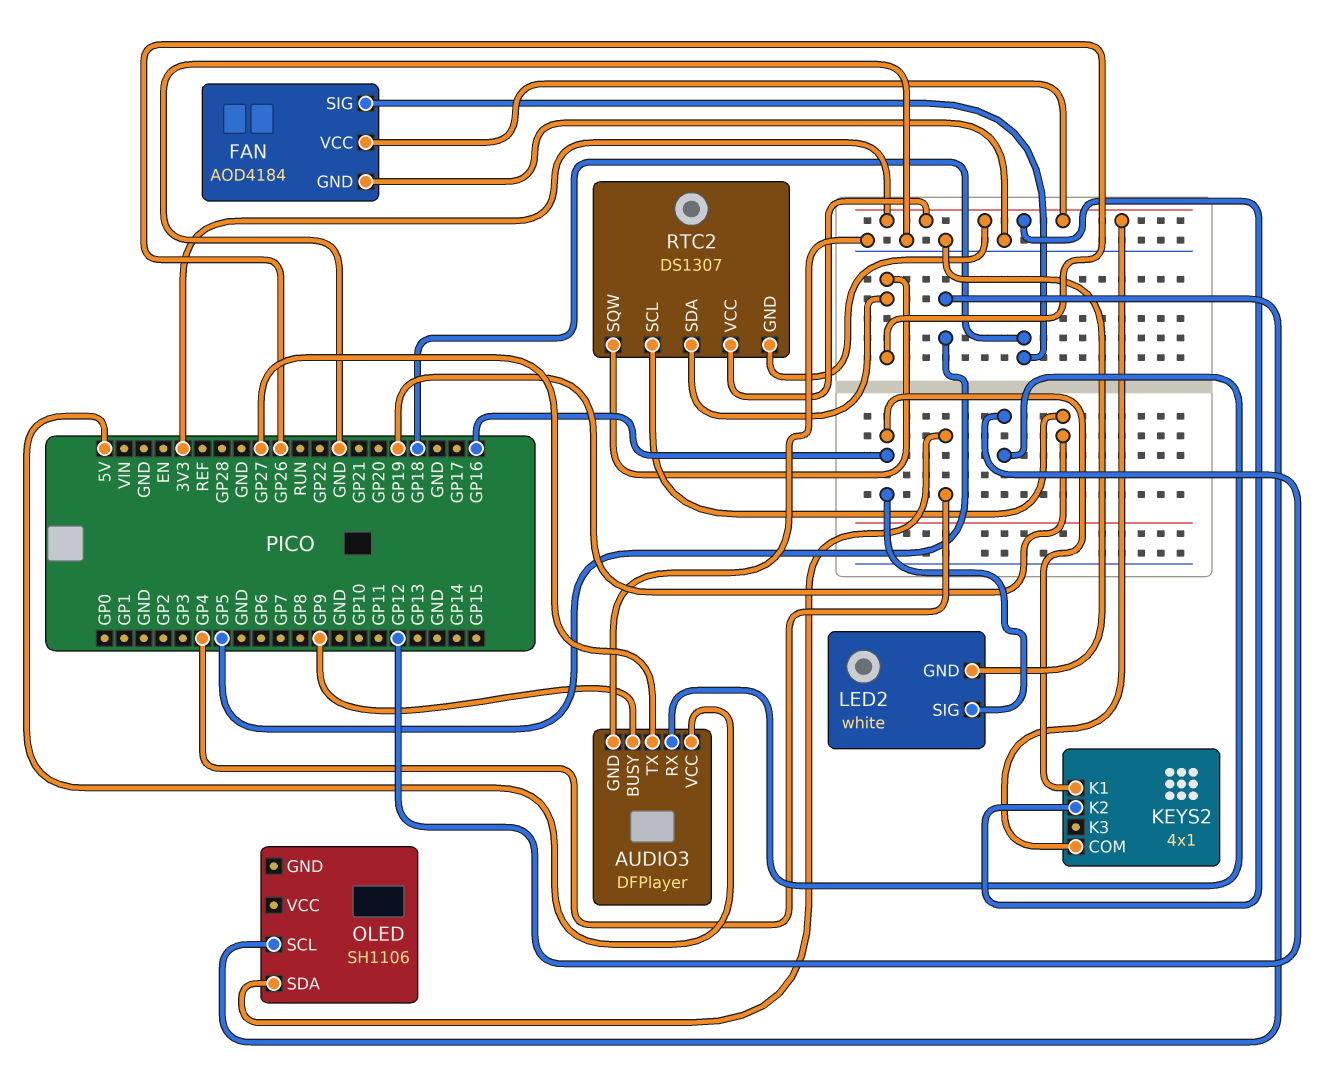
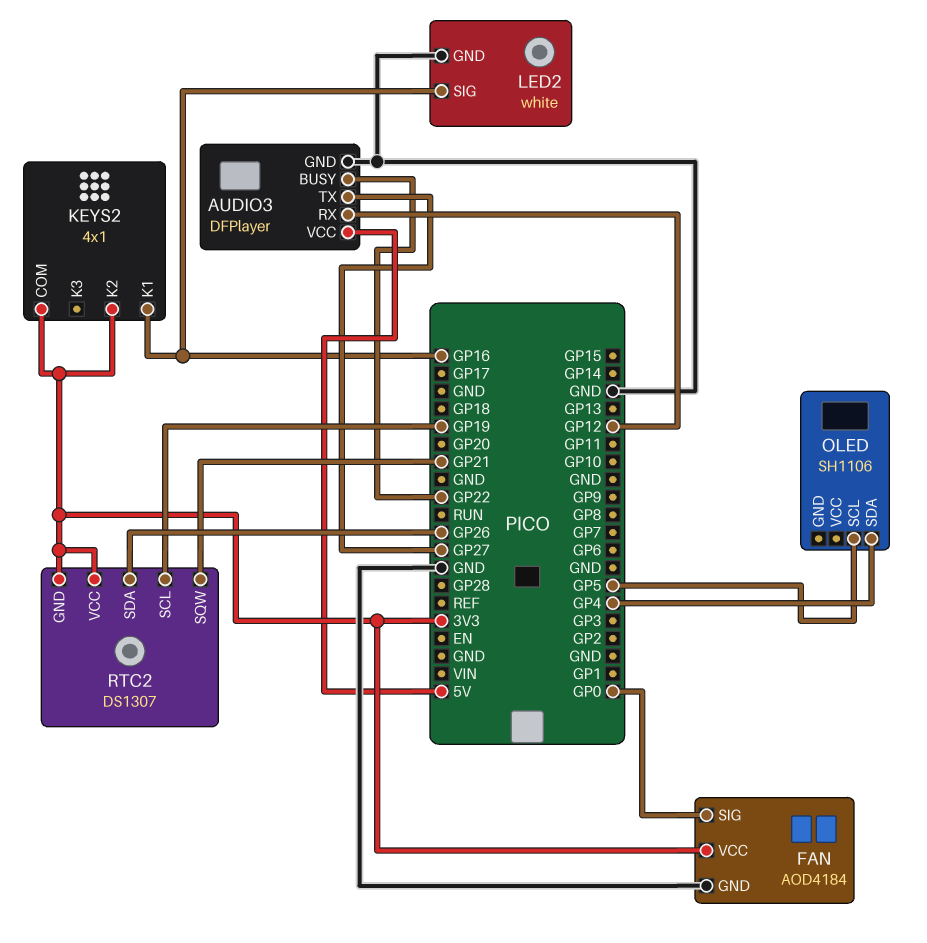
AUDIO3 pin BUSY: GP9 -> GP22
FAN pin SIG: GP18 -> GP0
RTC2 pin SQW: GP26 -> GP21

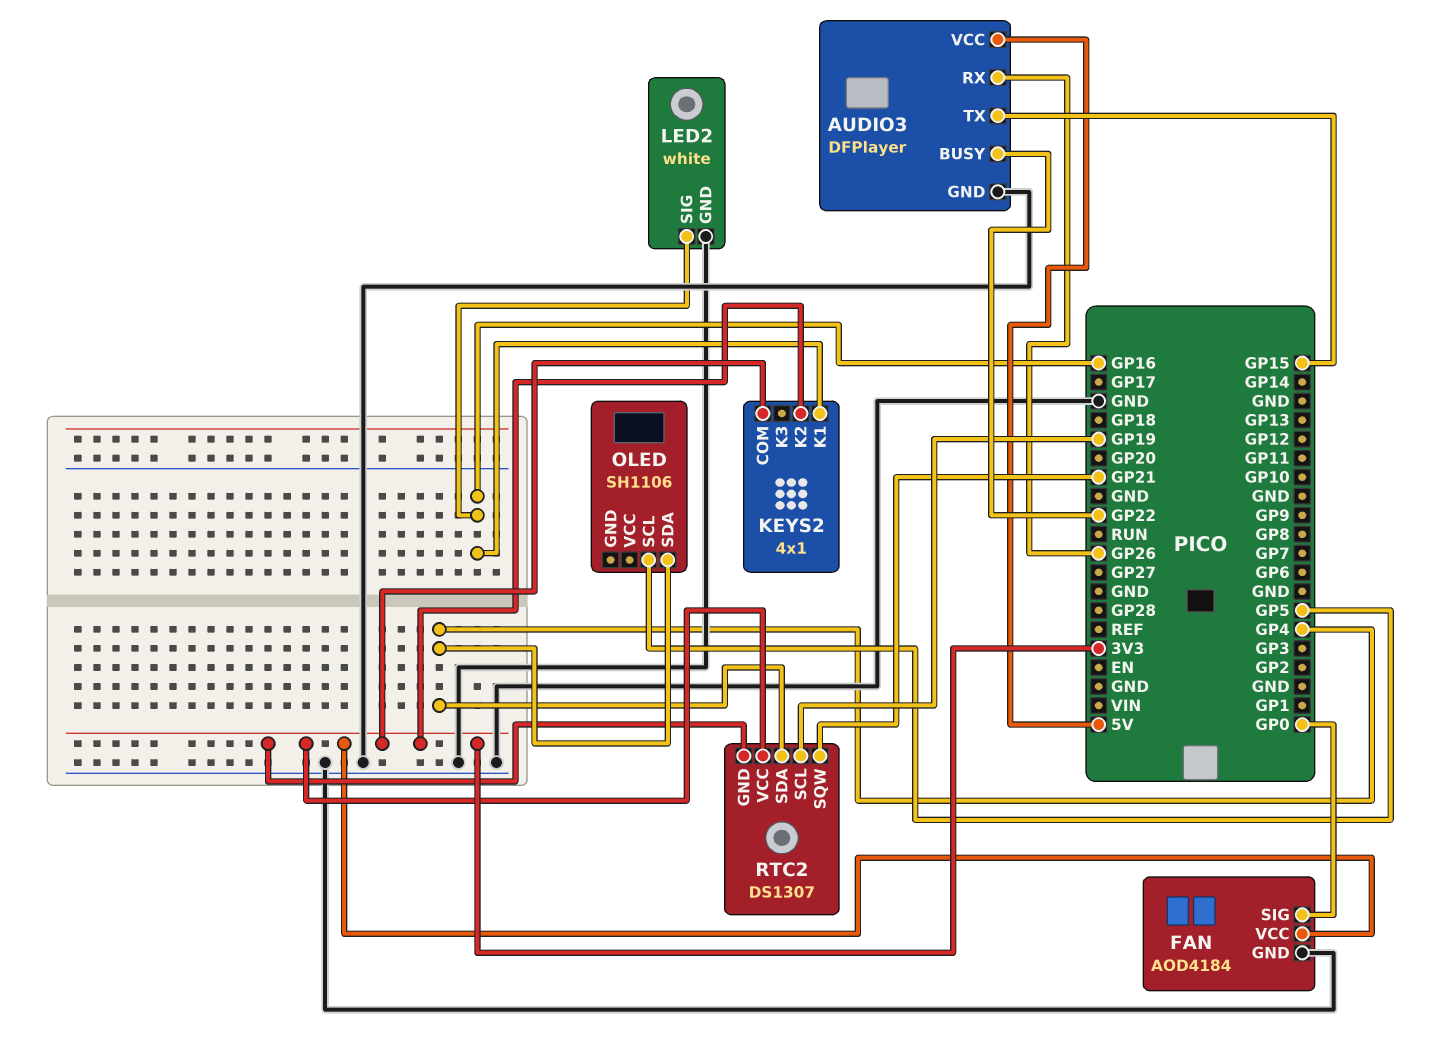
AUDIO3 pin RX: GP12 -> GP26
AUDIO3 pin TX: GP27 -> GP15
RTC2 pin SDA: GP26 -> GP4

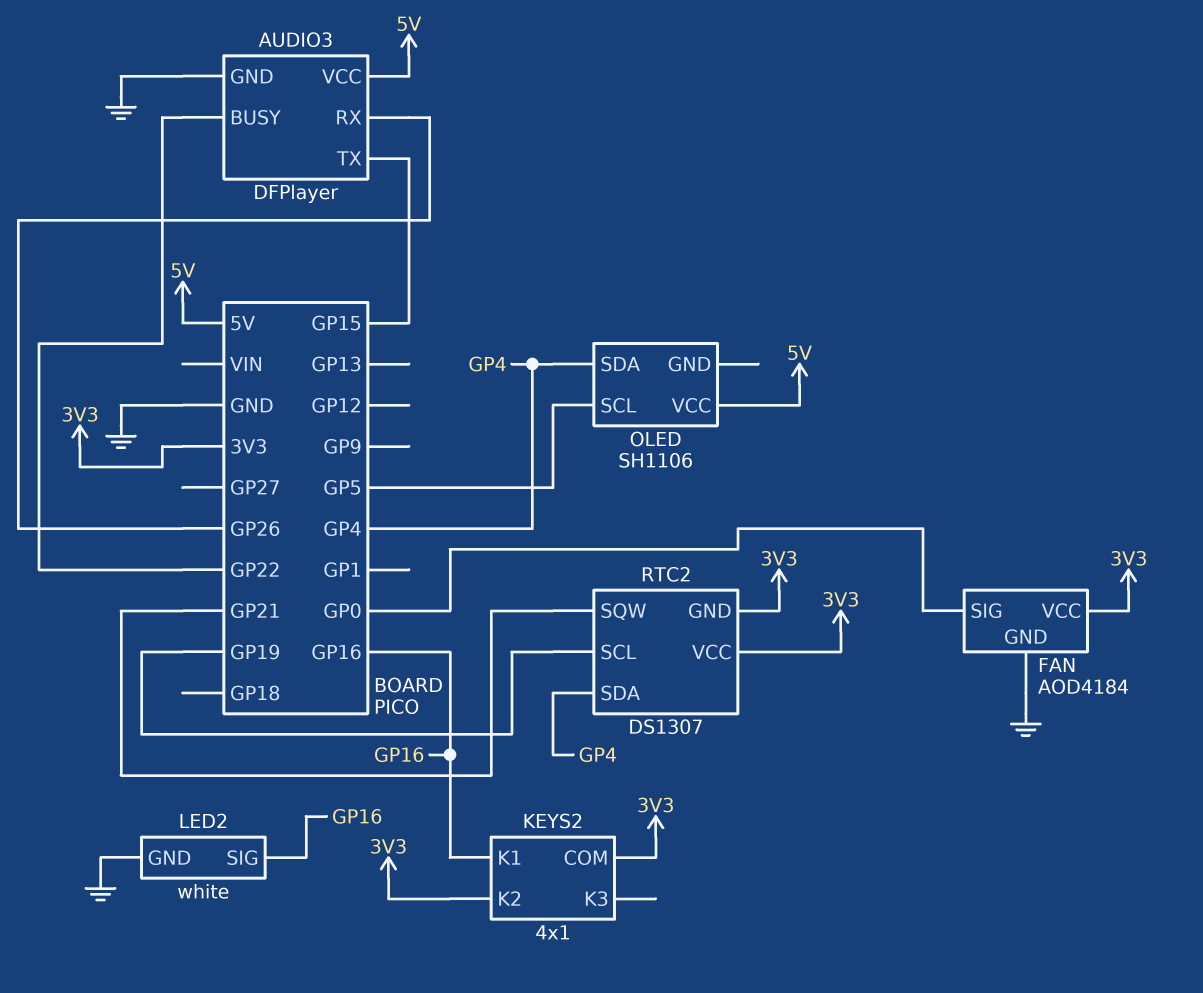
OLED pin VCC: none -> 5V

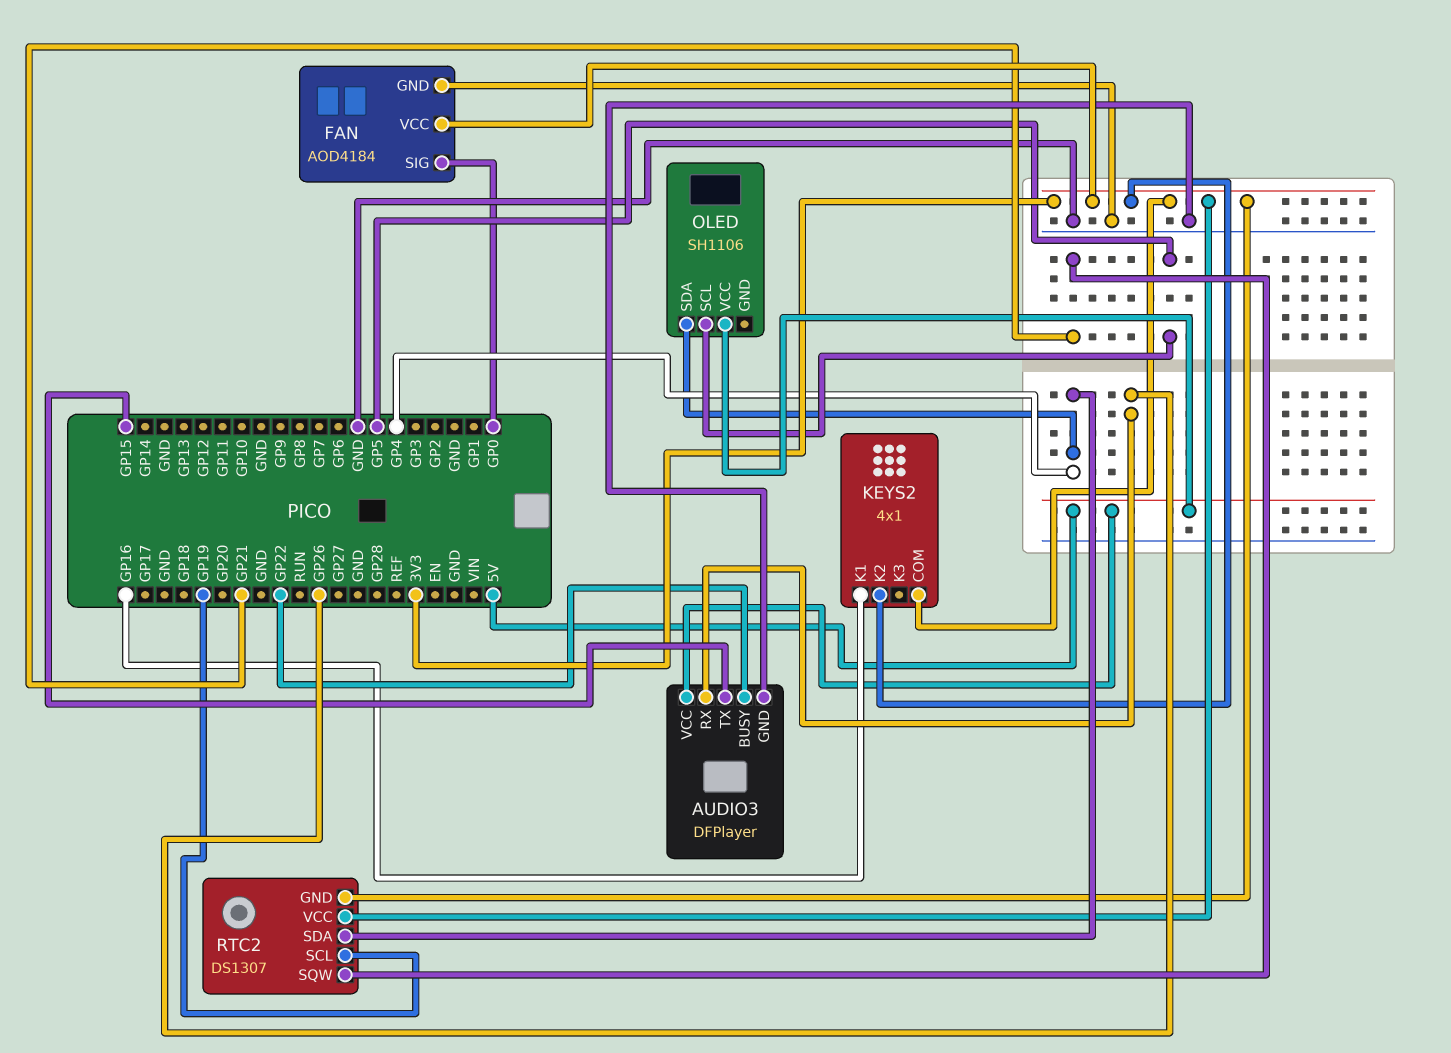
LED2: white -> none
LED2 pin GND: GND -> none
LED2 pin SIG: GP16 -> none

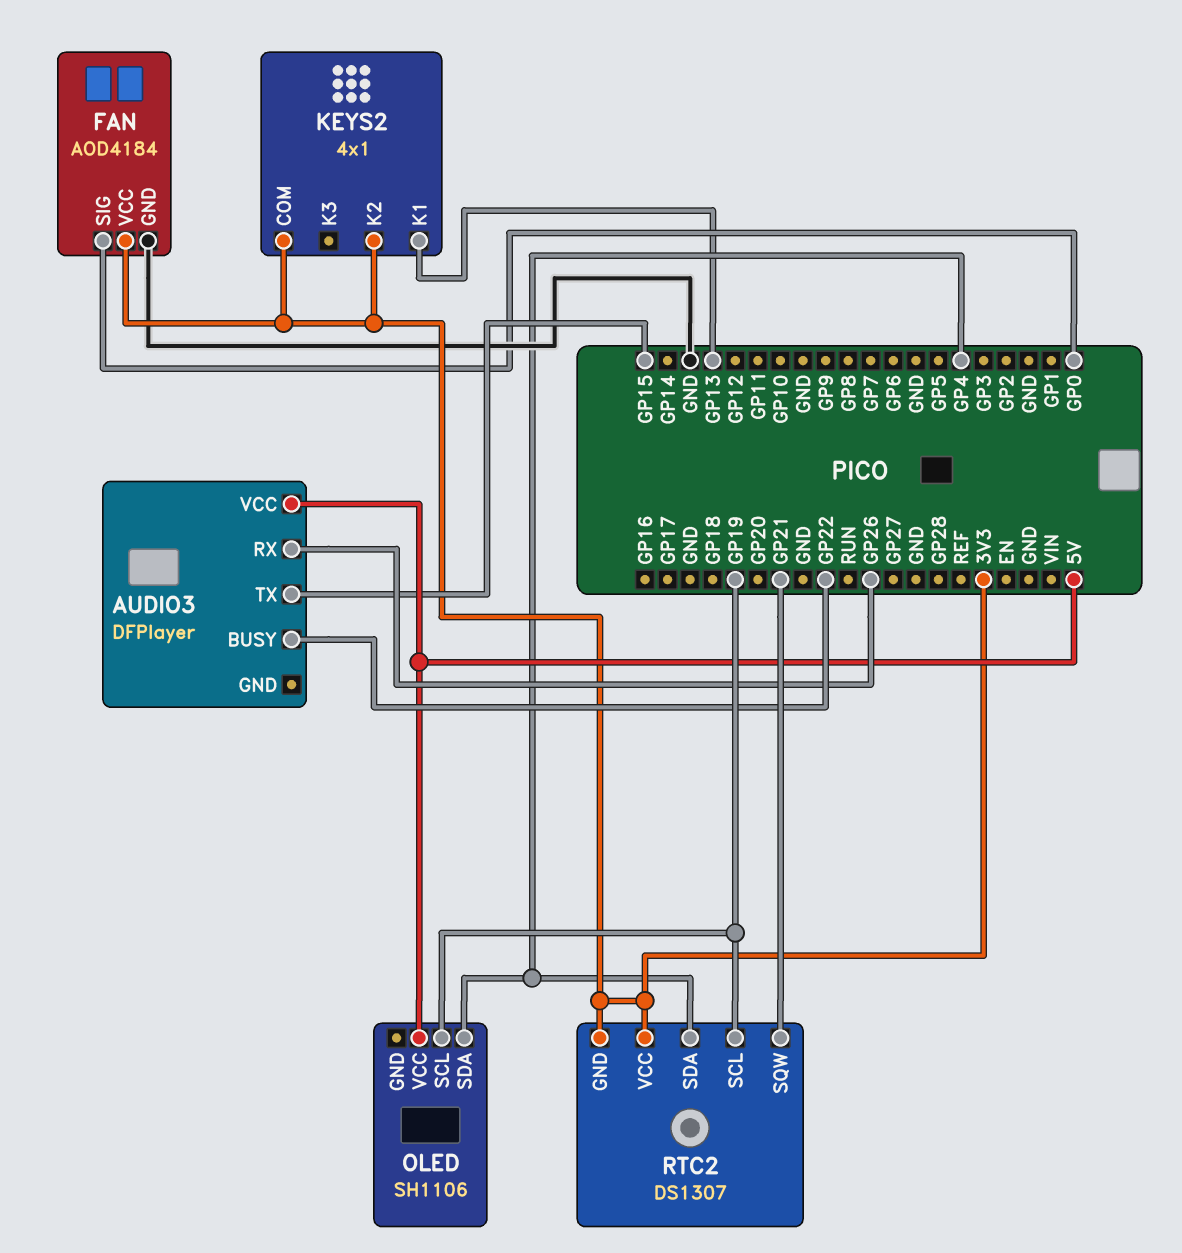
AUDIO3 pin GND: GND -> none
KEYS2 pin K1: GP16 -> GP13
OLED pin SCL: GP5 -> GP19

